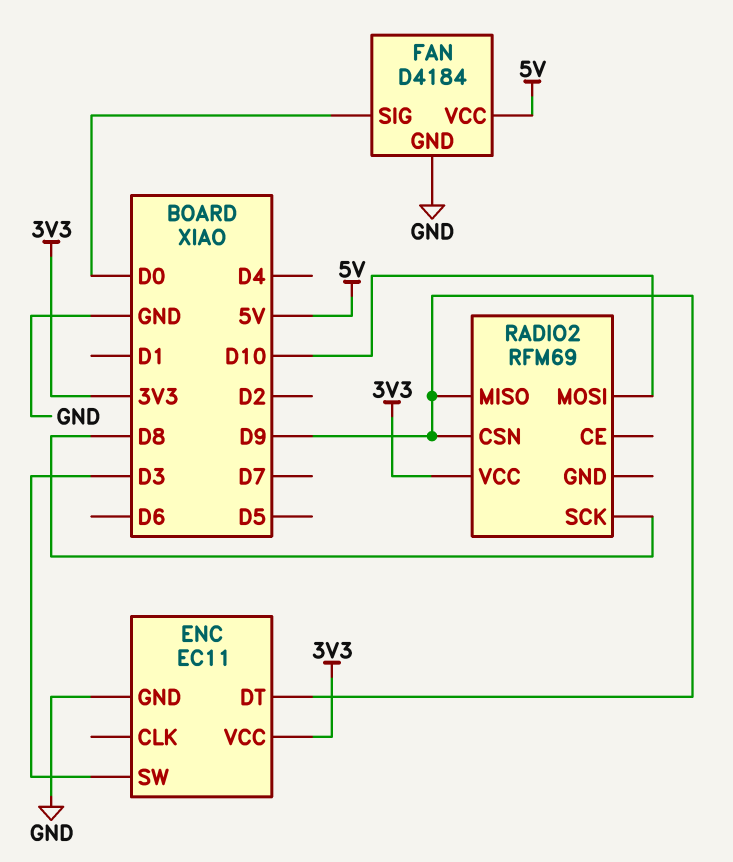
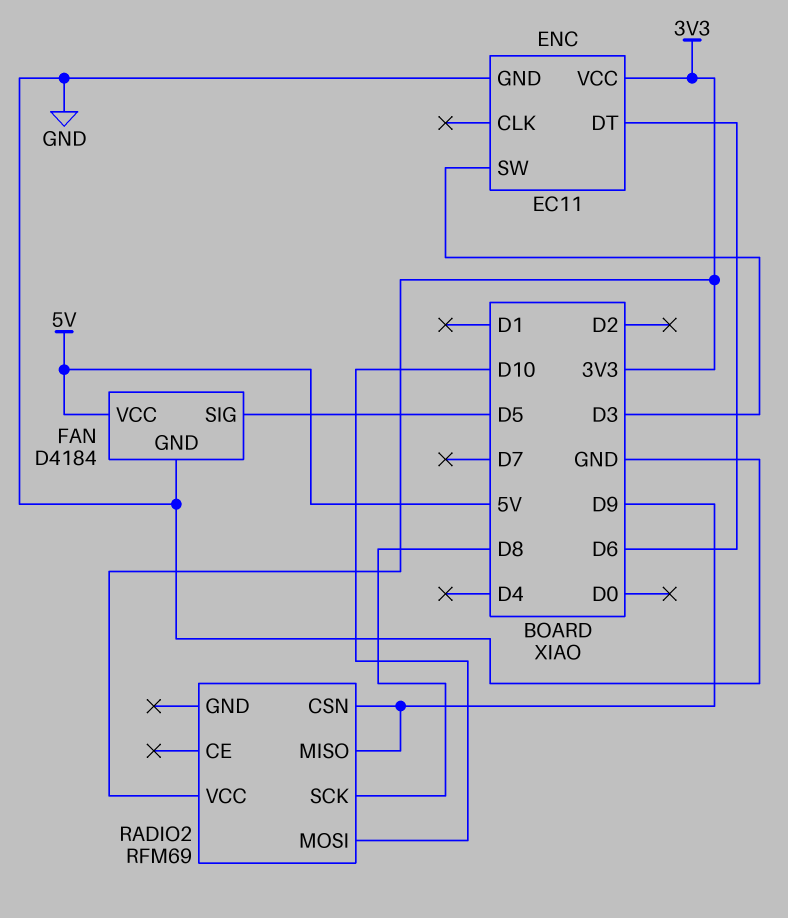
ENC pin DT: D9 -> D6
FAN pin SIG: D0 -> D5

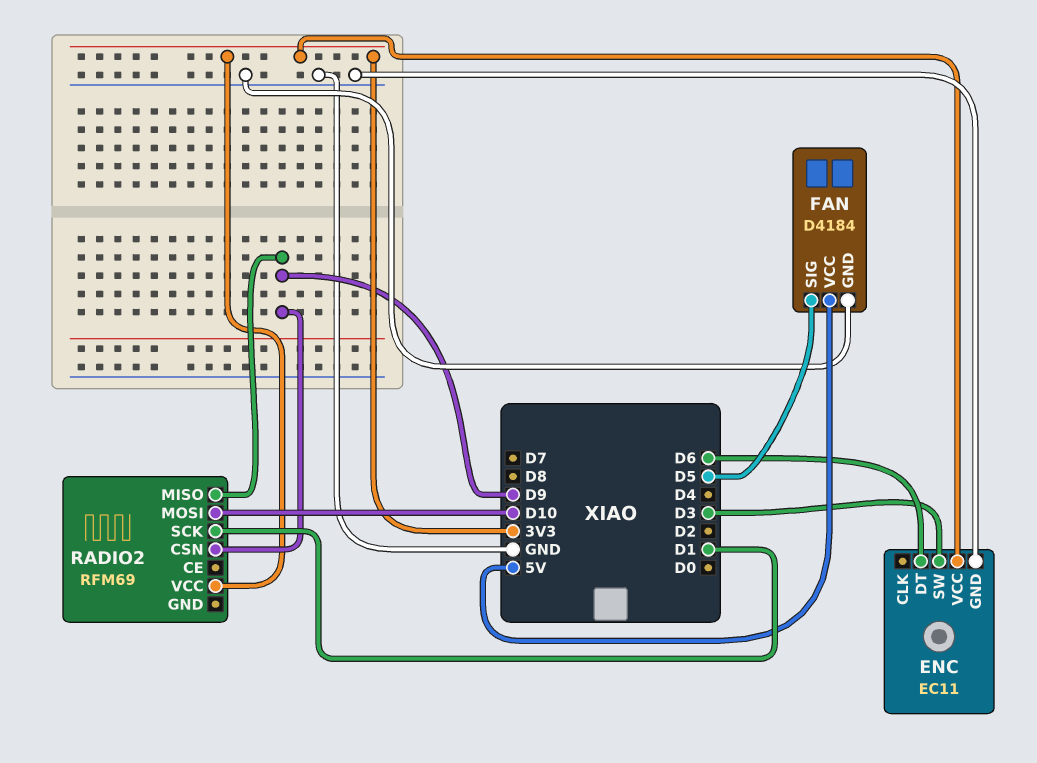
RADIO2 pin SCK: D8 -> D1

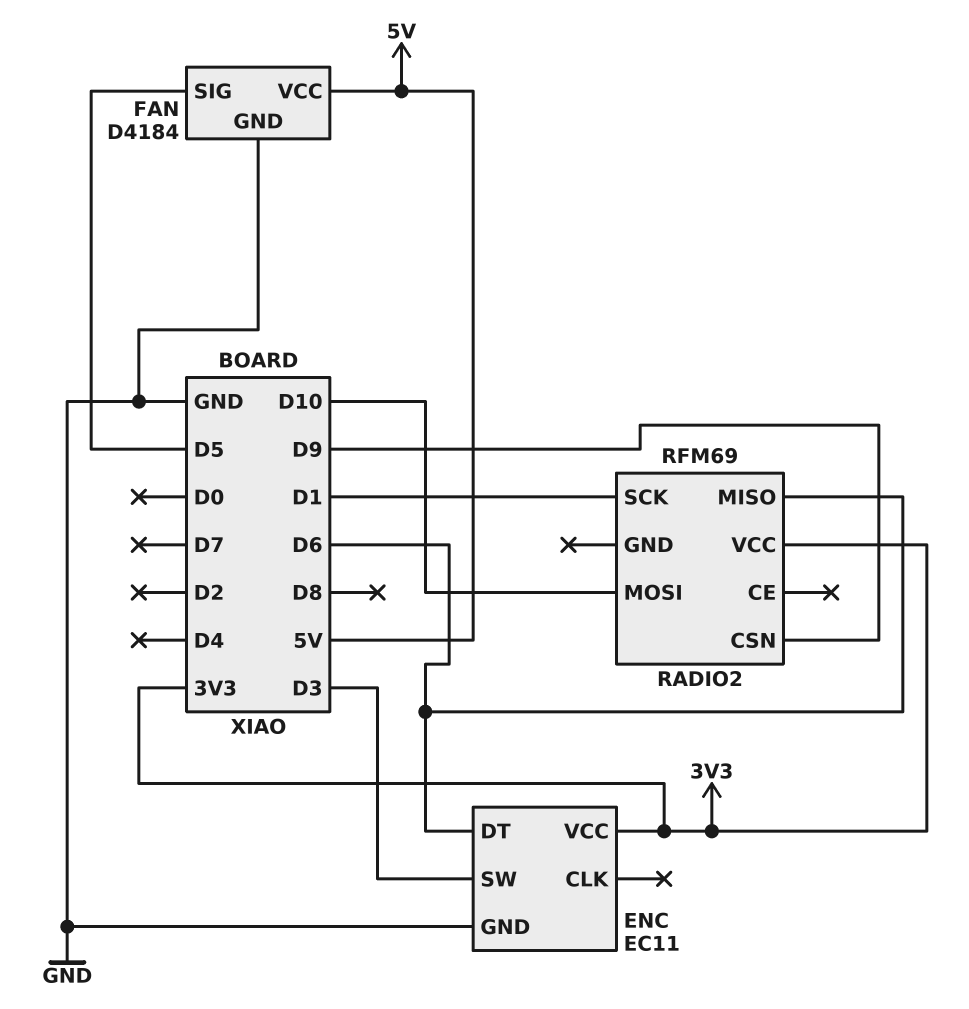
RADIO2 pin MISO: D9 -> D6

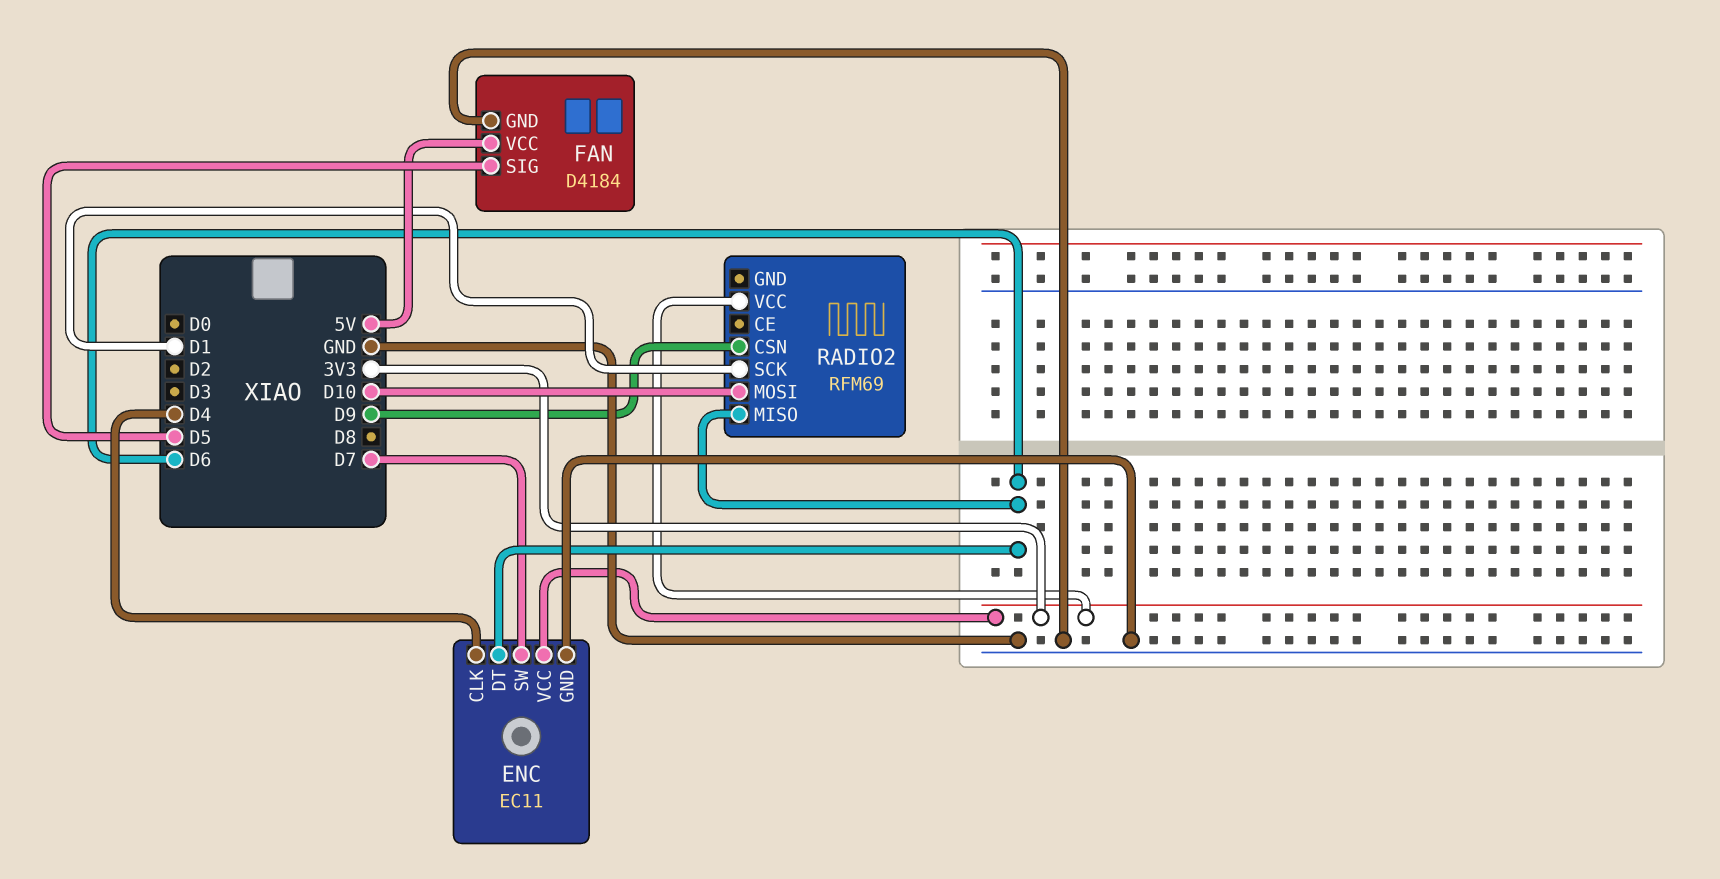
ENC pin CLK: none -> D4
ENC pin SW: D3 -> D7

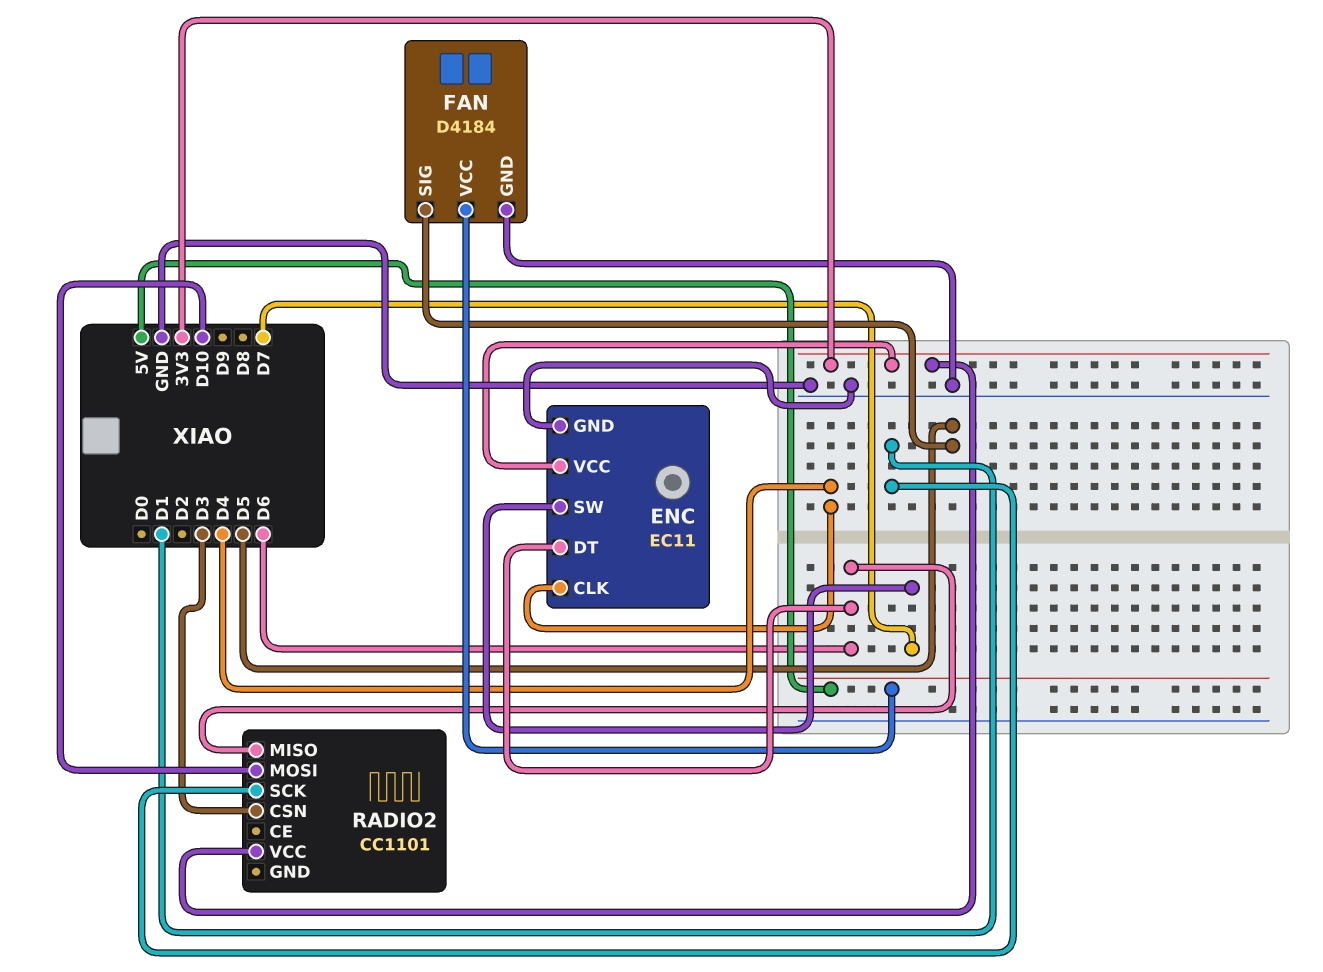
RADIO2: RFM69 -> CC1101
RADIO2 pin CSN: D9 -> D3

